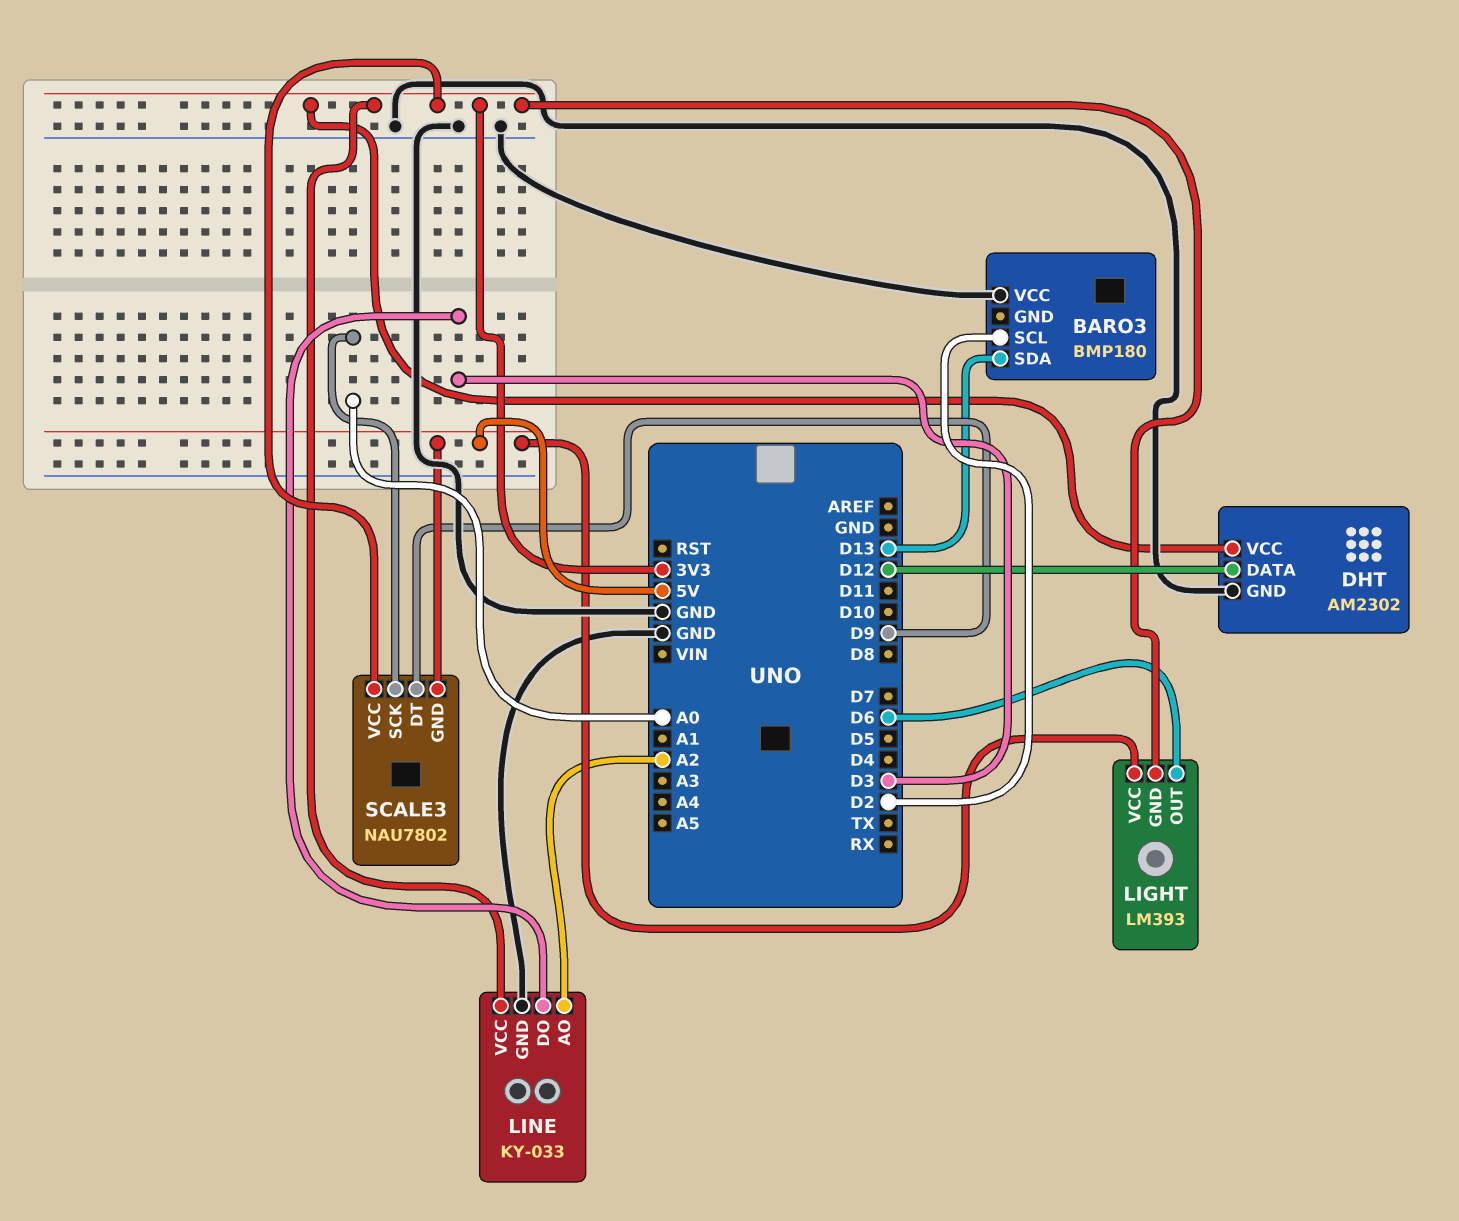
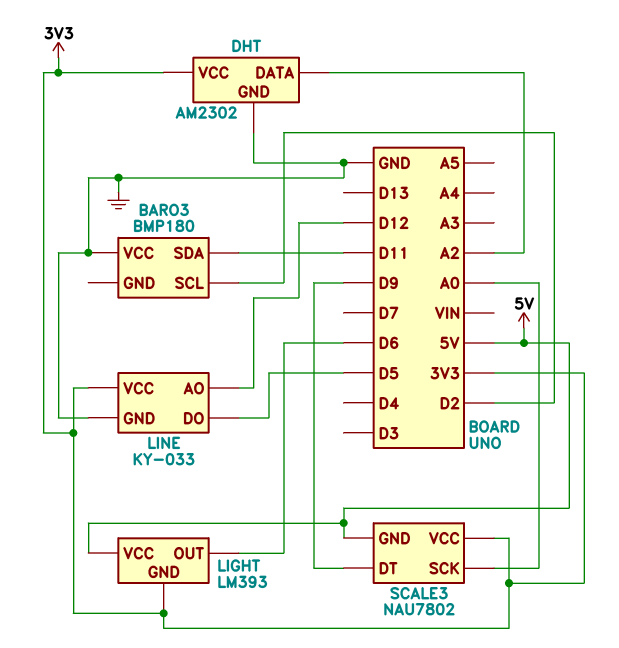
BARO3 pin SDA: D13 -> D11
DHT pin DATA: D12 -> A2
LINE pin AO: A2 -> D12
LINE pin DO: D3 -> D5

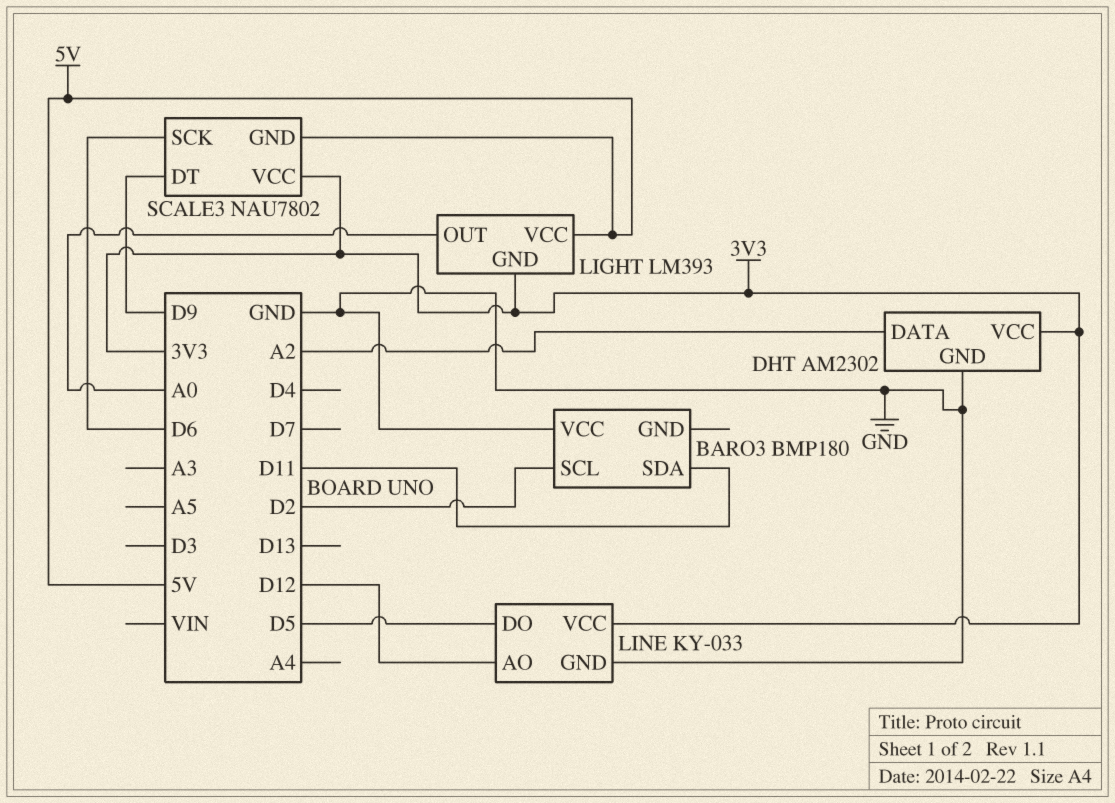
LIGHT pin OUT: D6 -> A0
SCALE3 pin SCK: A0 -> D6

